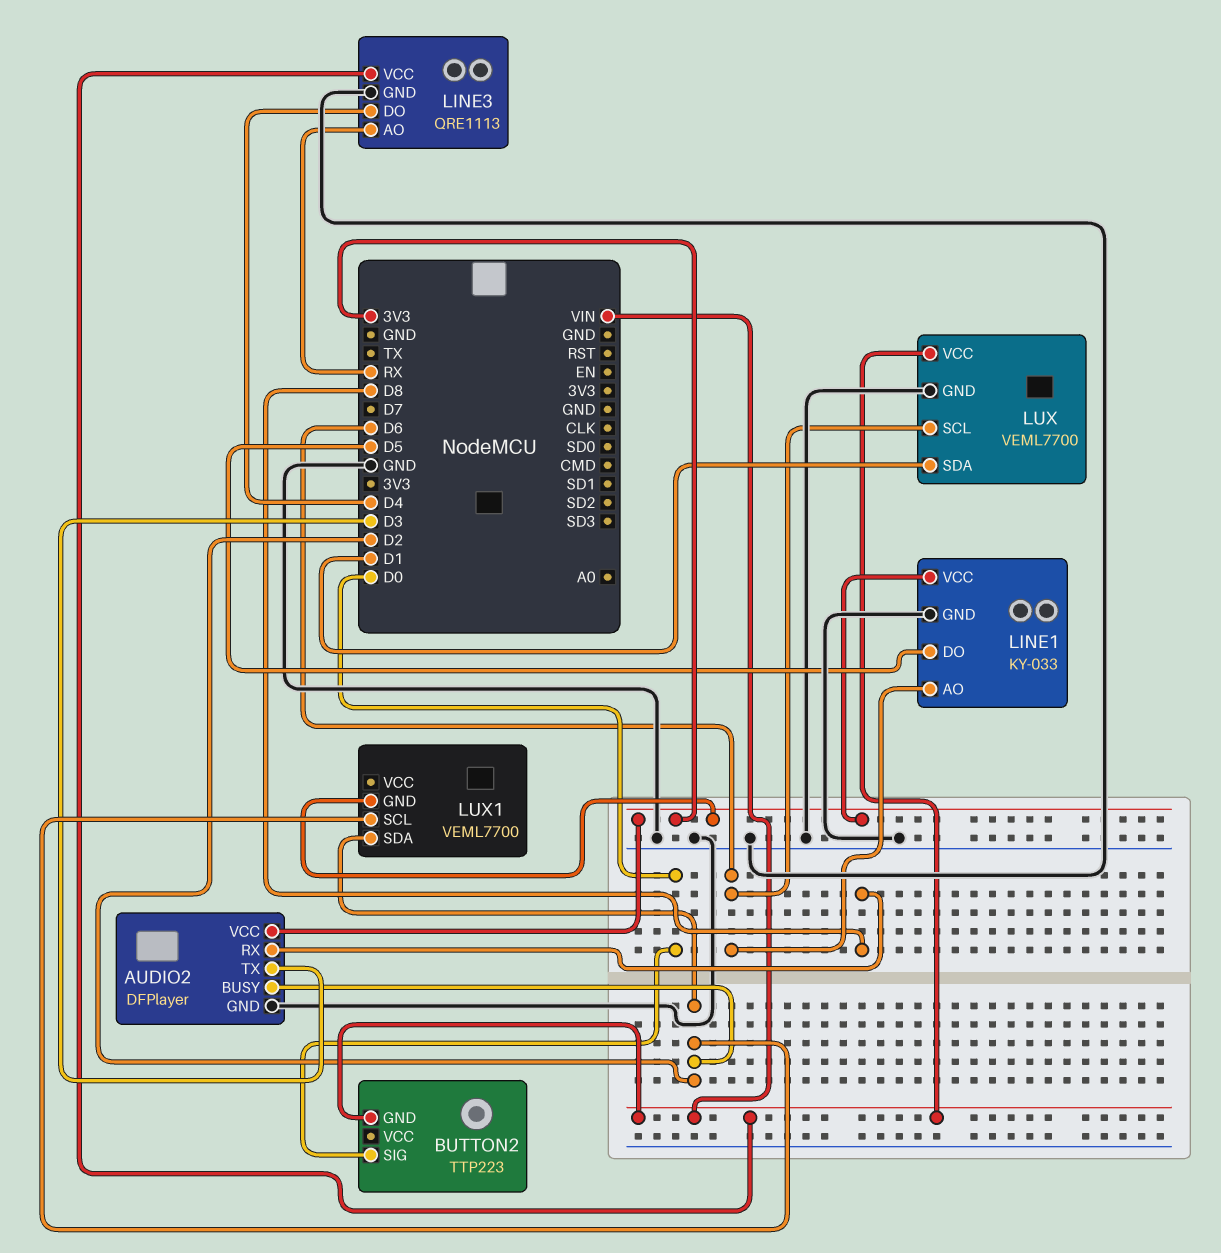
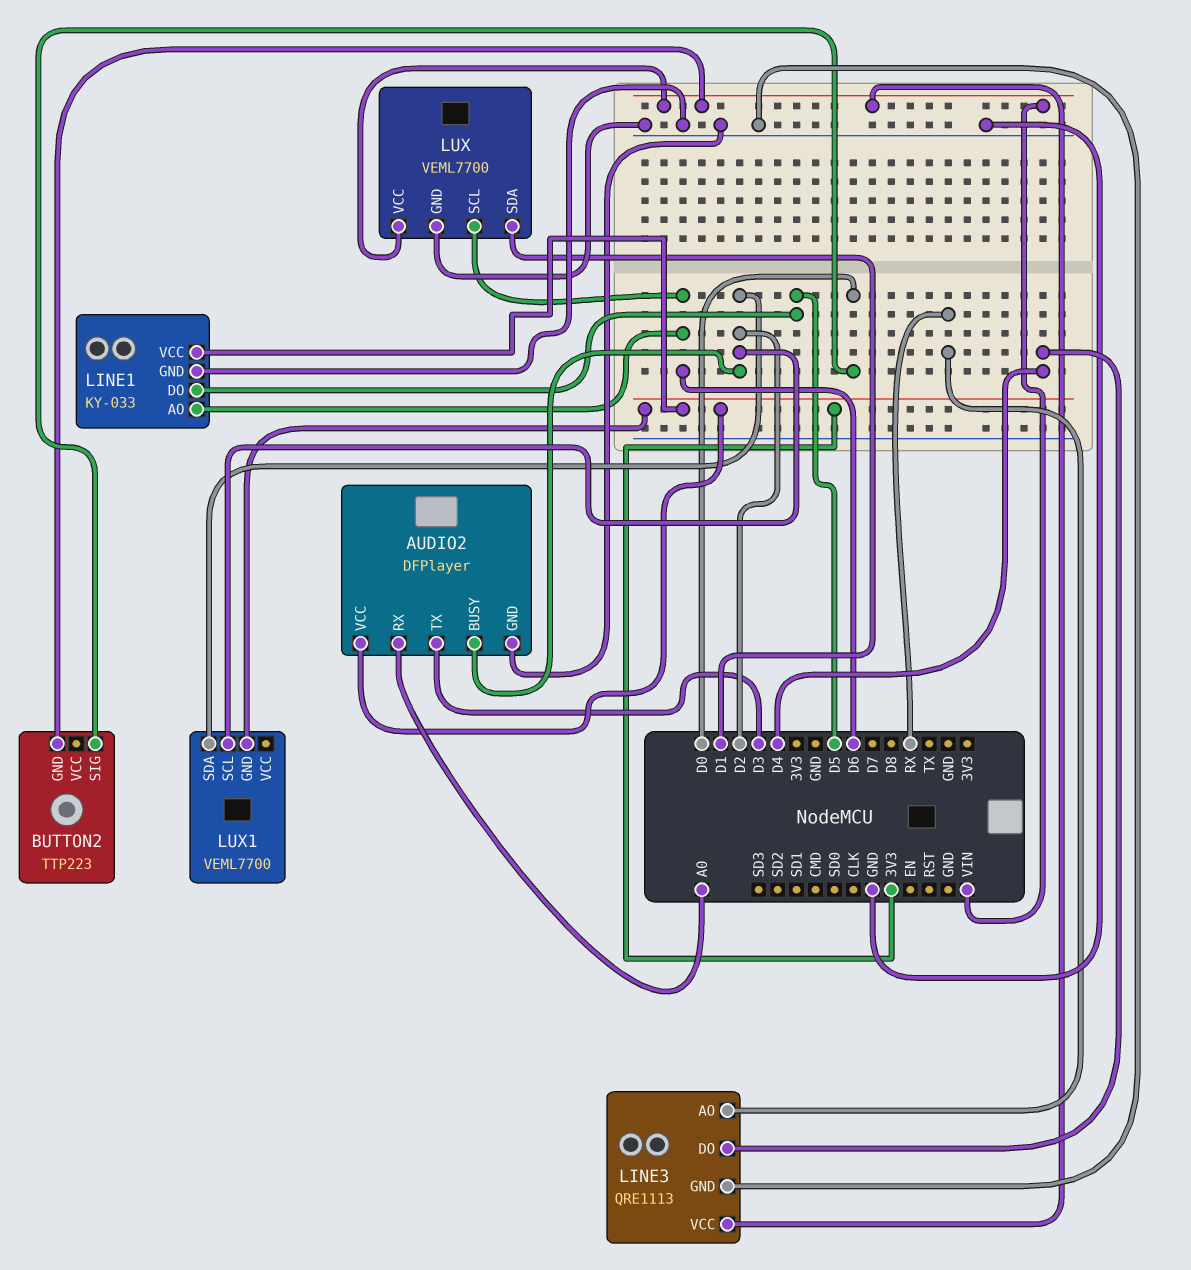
AUDIO2 pin RX: D8 -> A0

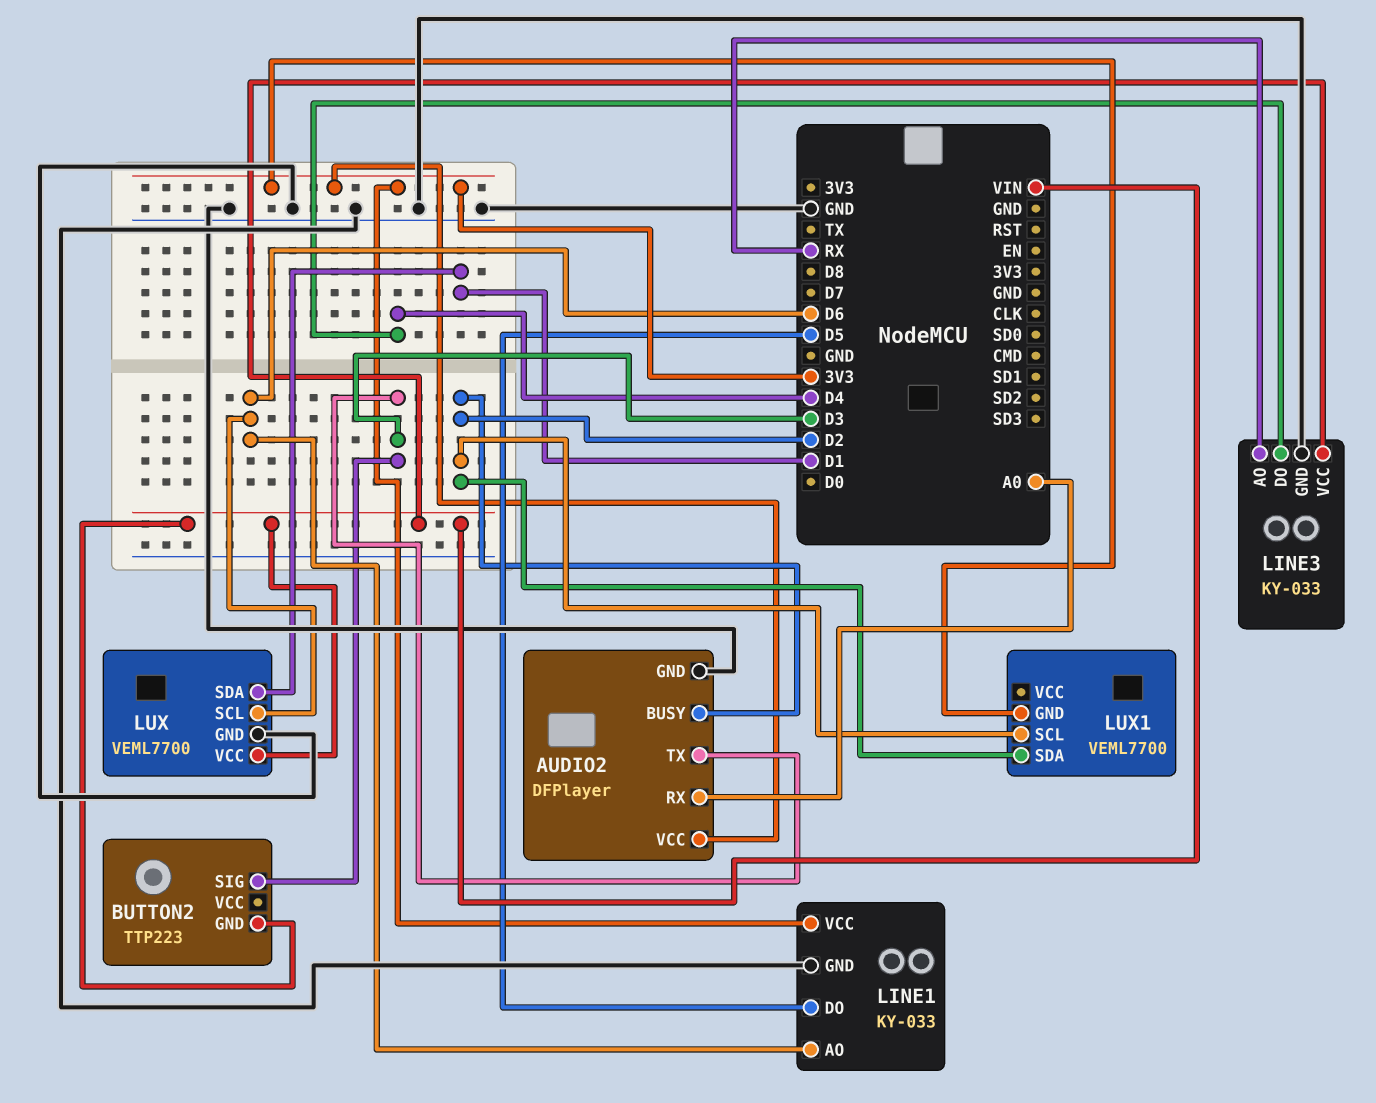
BUTTON2 pin SIG: D0 -> D3
LINE3: QRE1113 -> KY-033

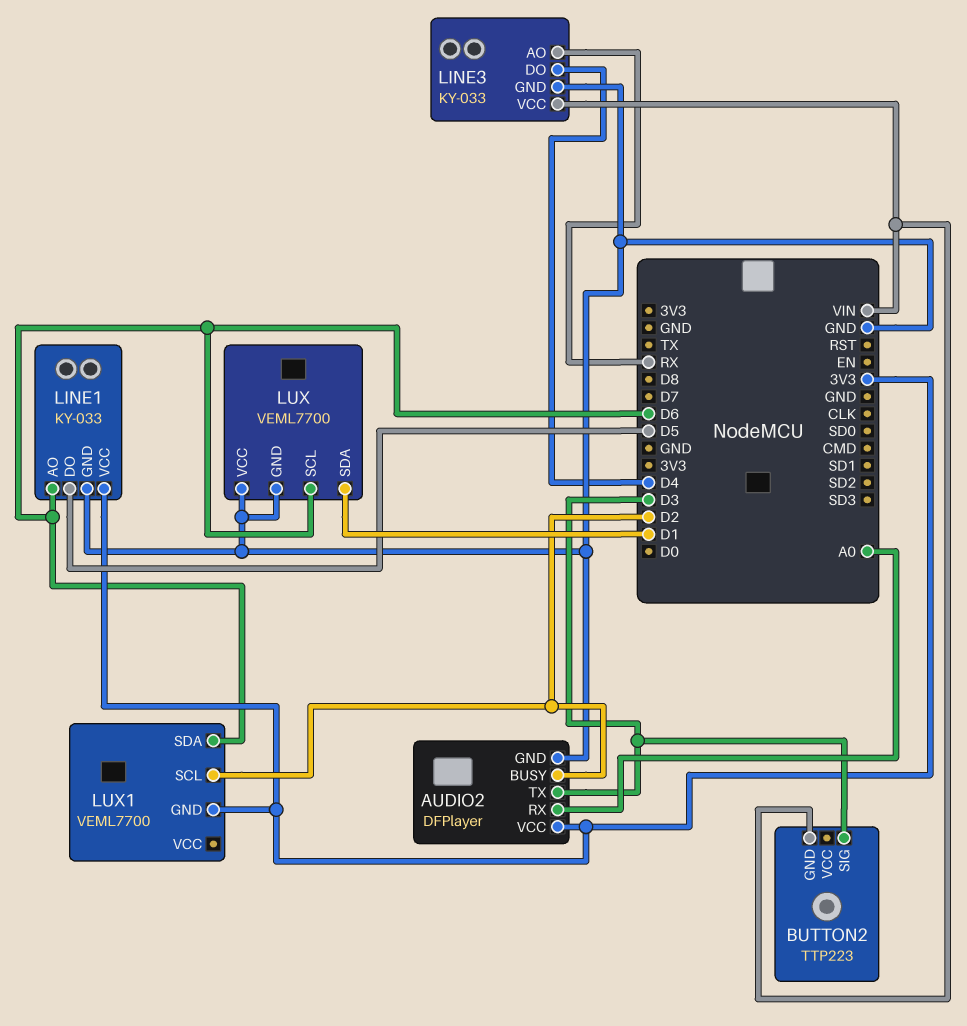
LUX pin VCC: VIN -> GND
LUX1 pin SDA: D2 -> D6

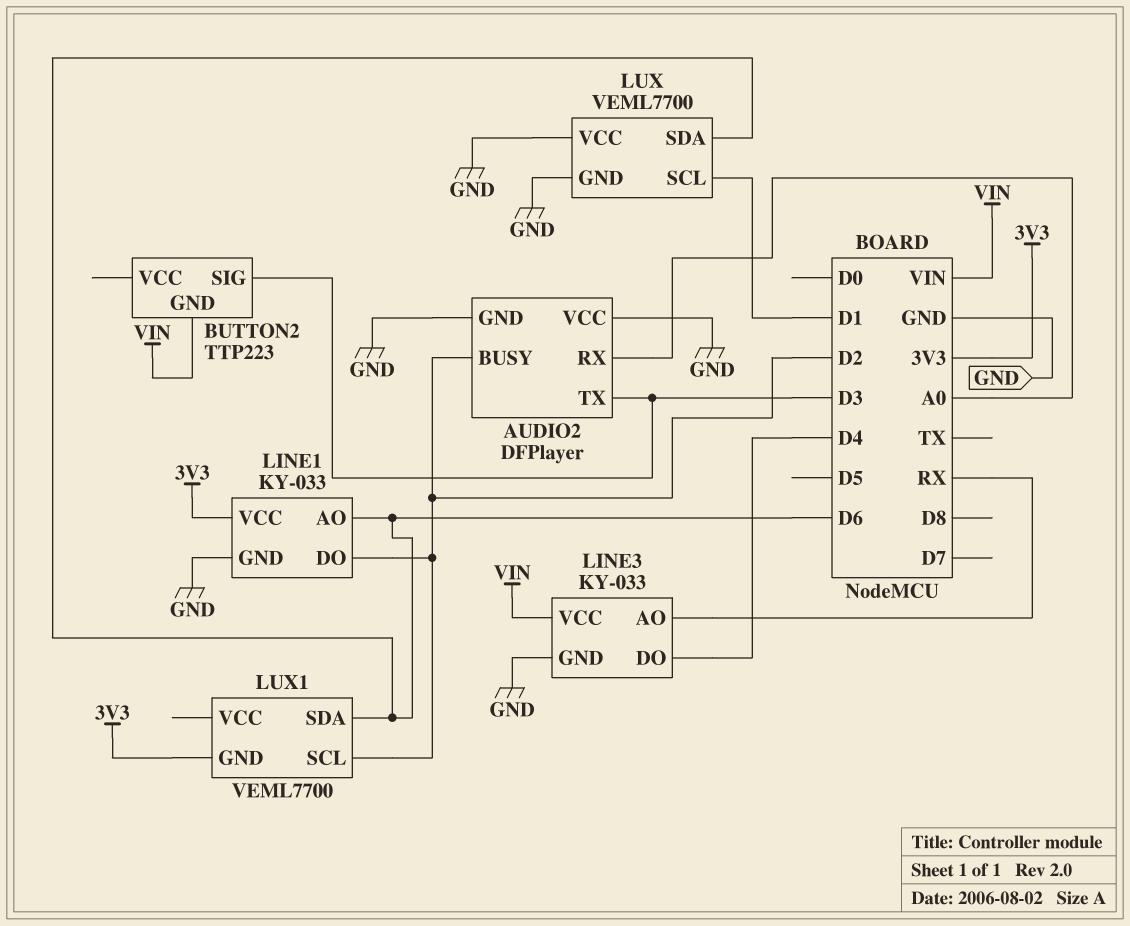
AUDIO2 pin VCC: 3V3 -> GND
LINE1 pin DO: D5 -> D2
LUX pin SCL: D6 -> D1
LUX pin SDA: D1 -> D6

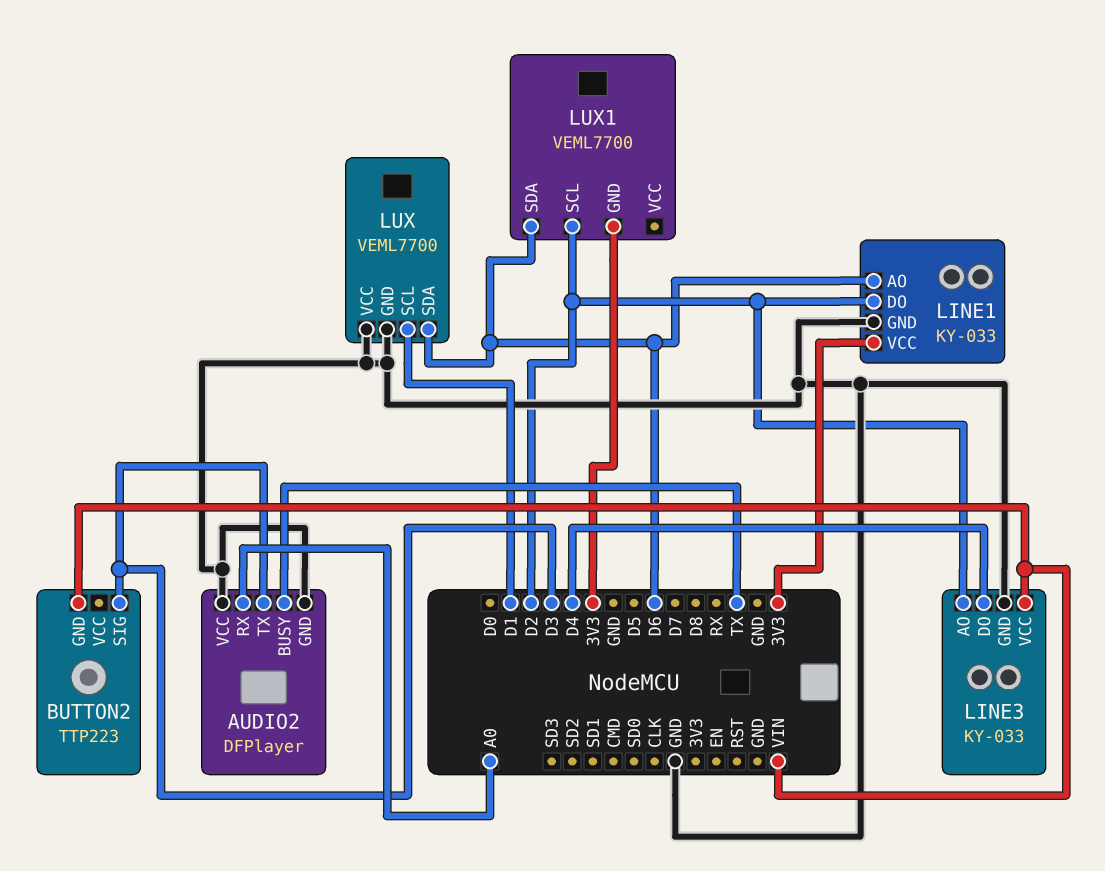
AUDIO2 pin BUSY: D2 -> TX
LINE3 pin AO: RX -> D2

